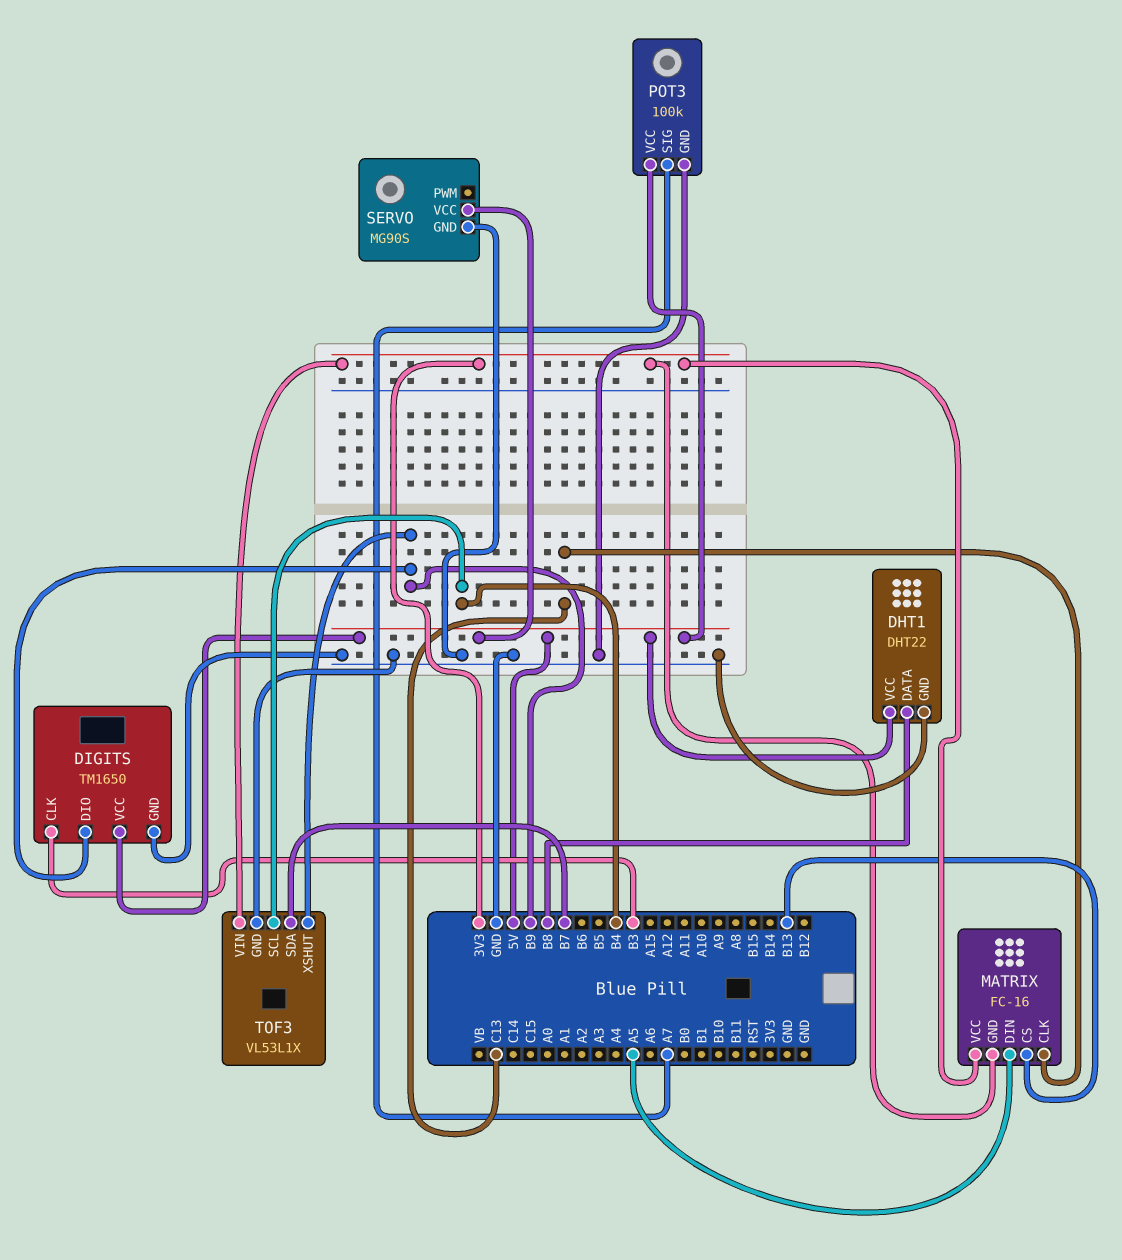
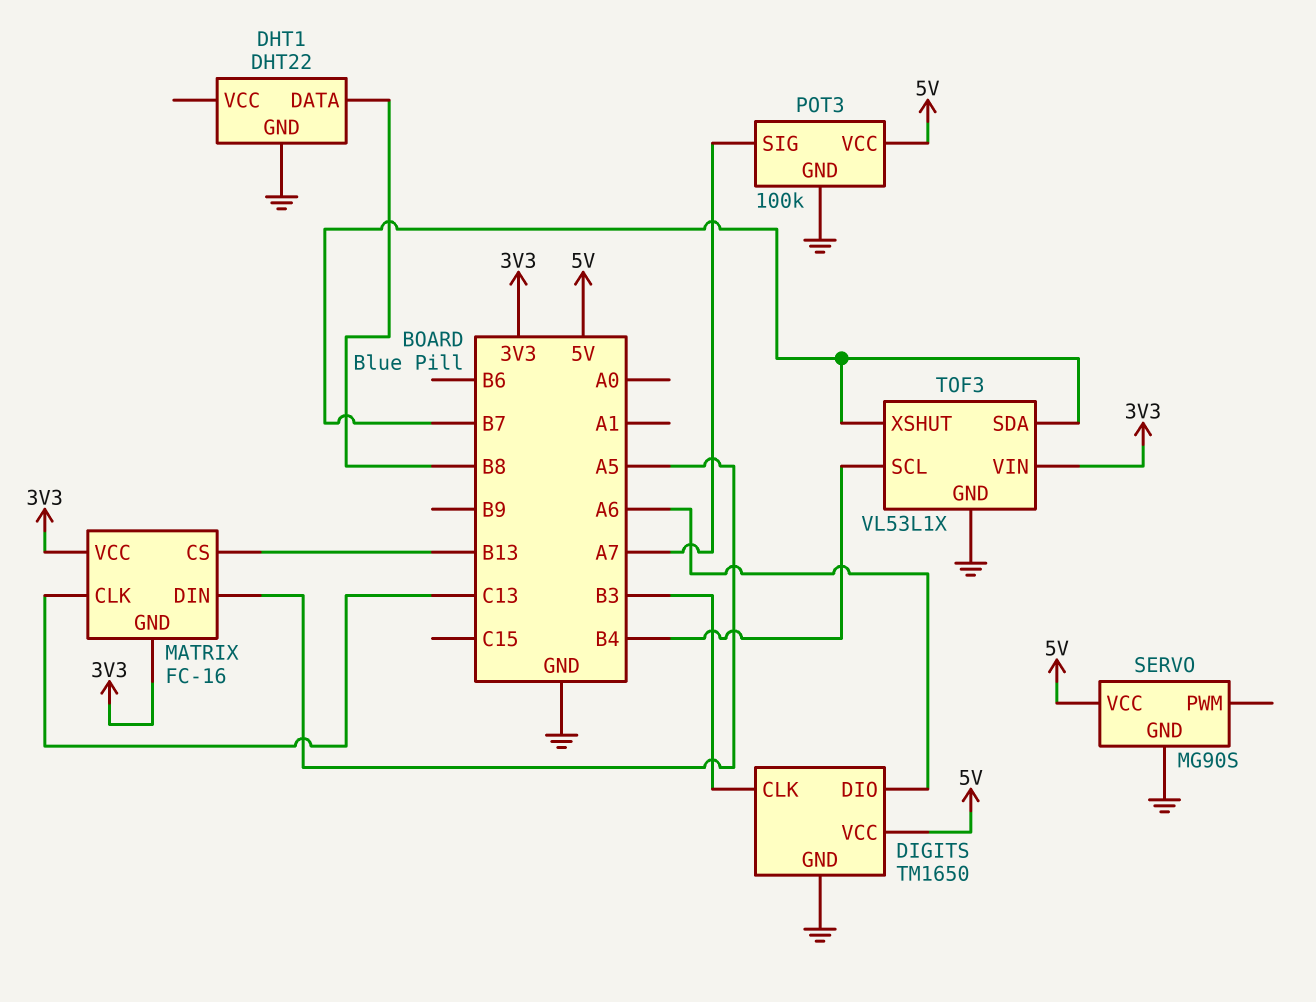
DHT1 pin VCC: 5V -> none
DIGITS pin DIO: B9 -> A6
TOF3 pin XSHUT: B9 -> B7

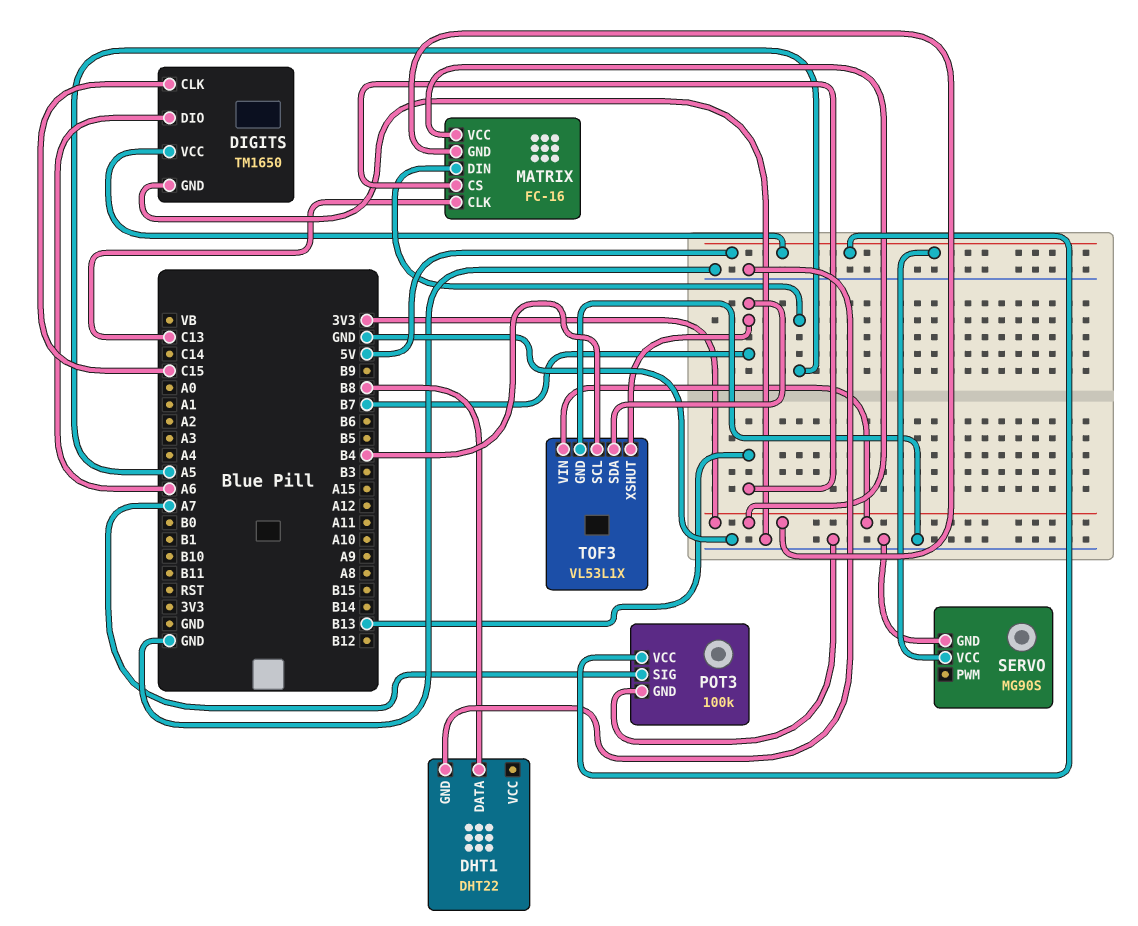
DIGITS pin CLK: B3 -> C15

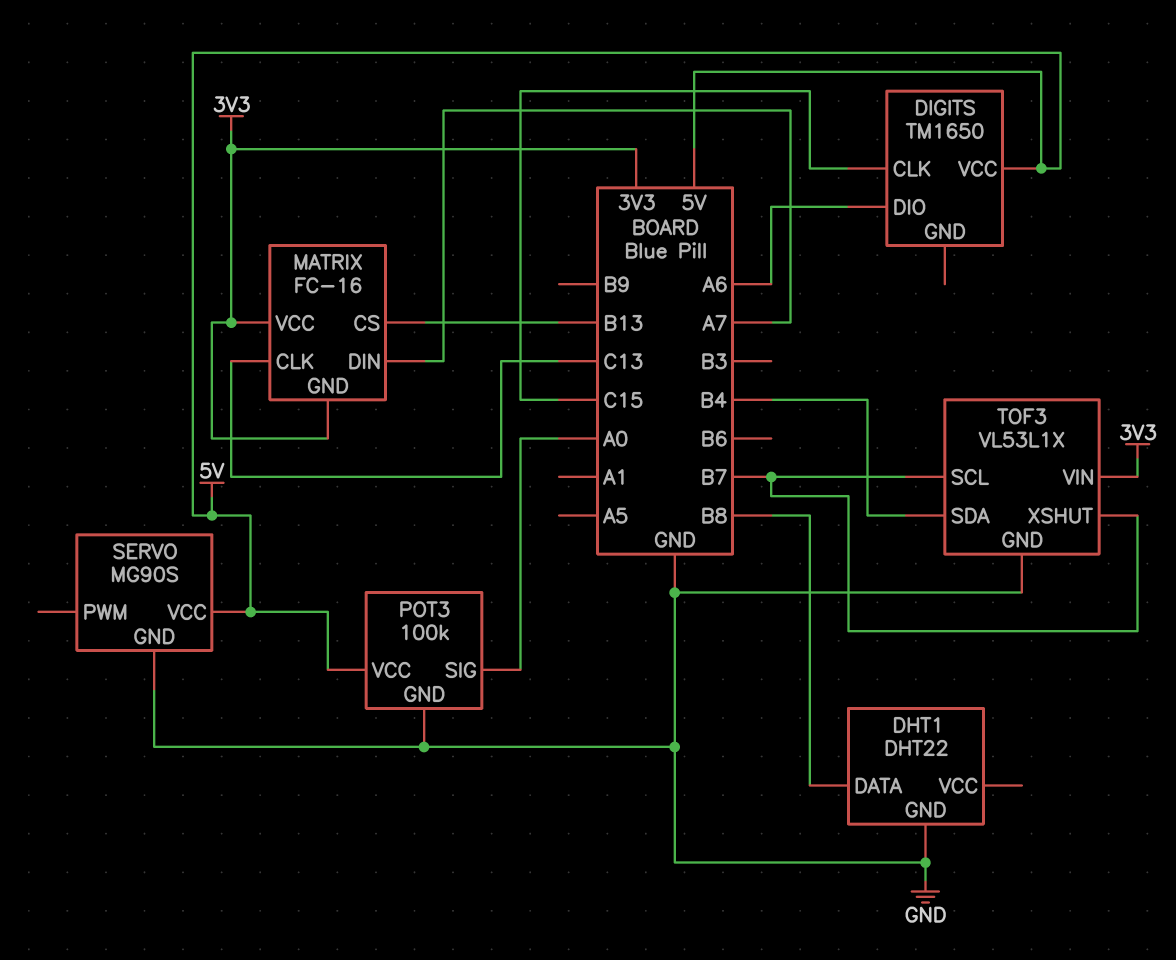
DIGITS pin GND: GND -> none
MATRIX pin DIN: A5 -> A7
POT3 pin SIG: A7 -> A0
TOF3 pin SCL: B4 -> B7
TOF3 pin SDA: B7 -> B4

